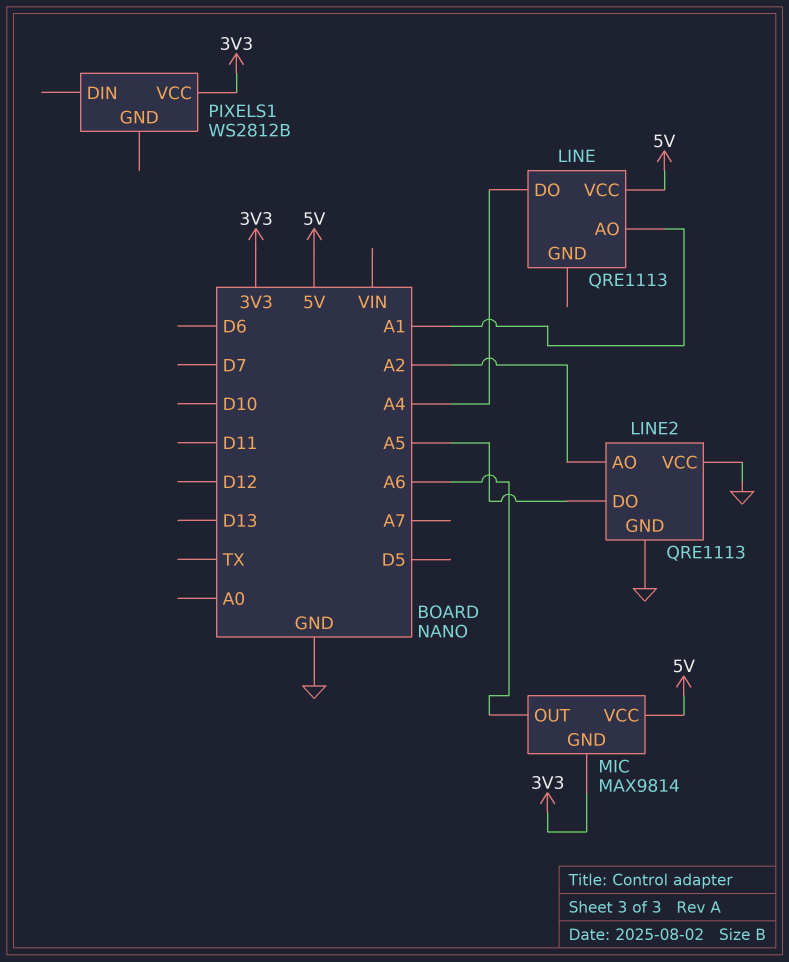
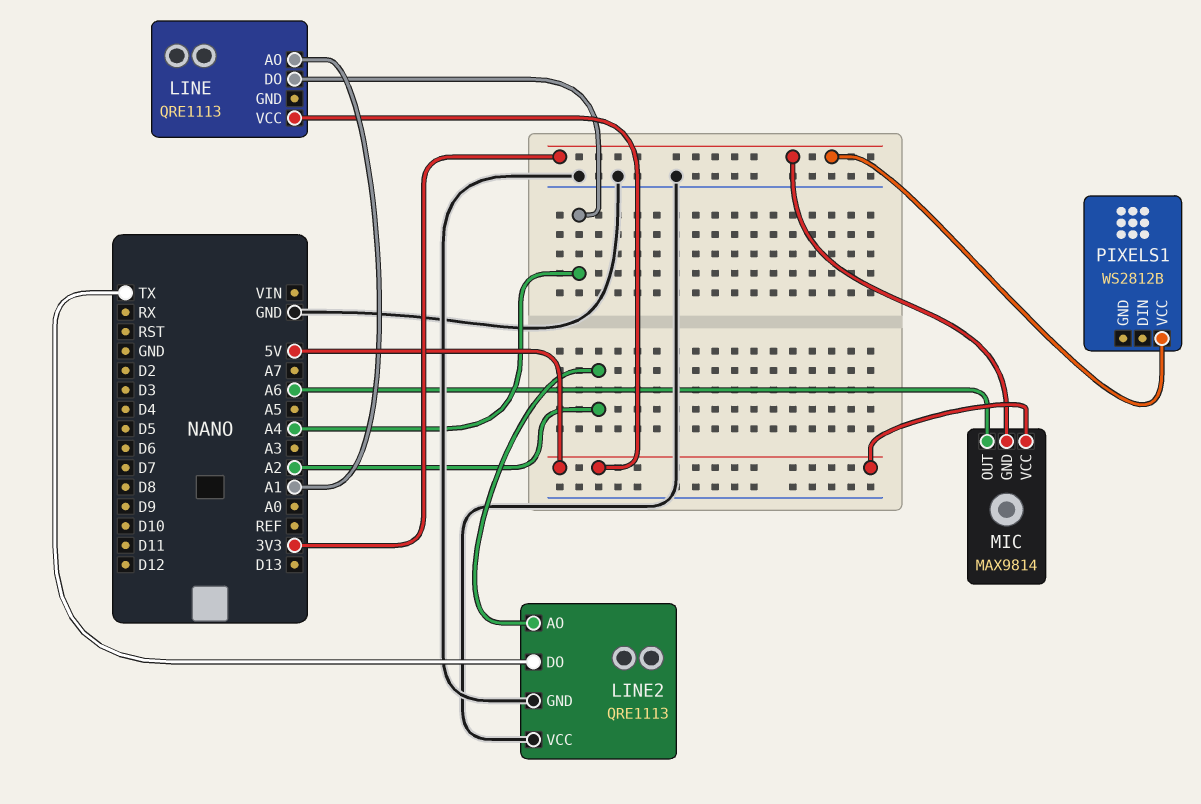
LINE2 pin DO: A5 -> TX

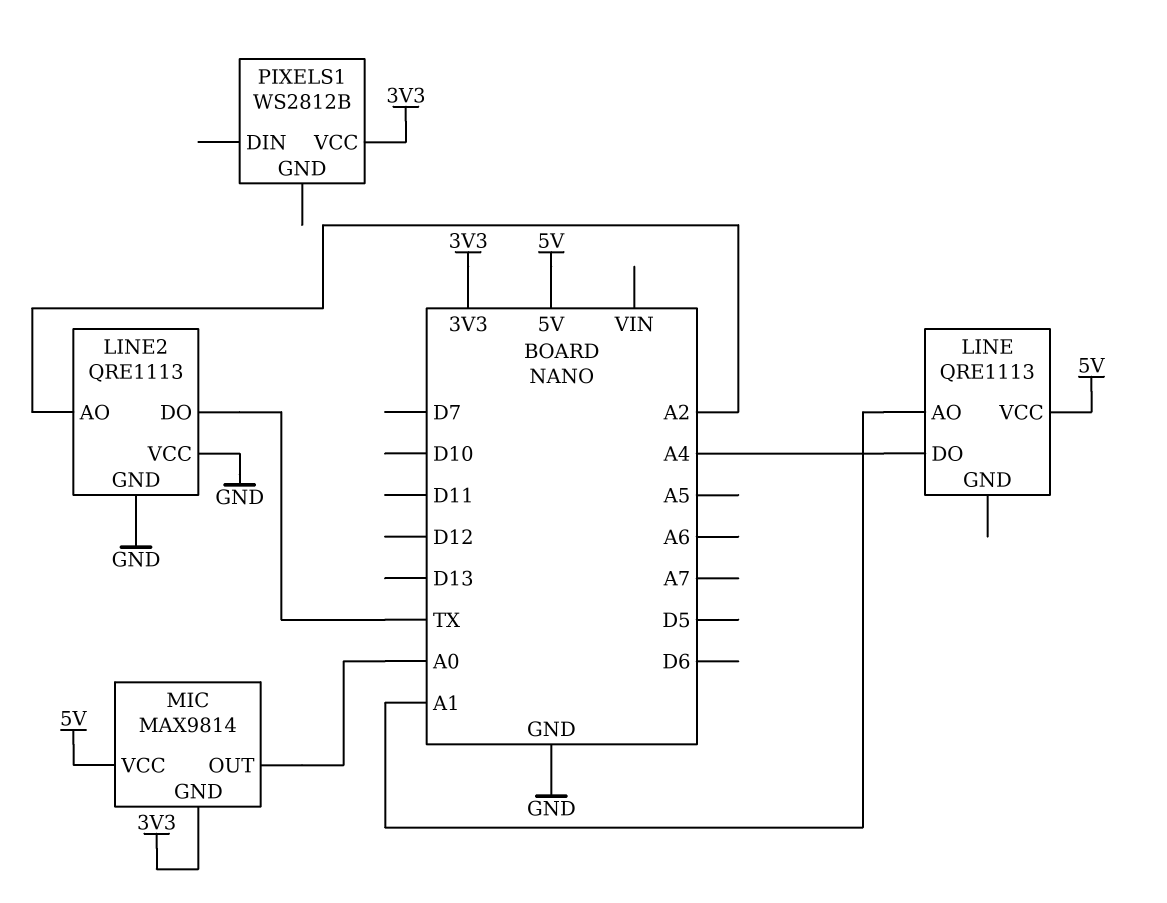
MIC pin OUT: A6 -> A0

